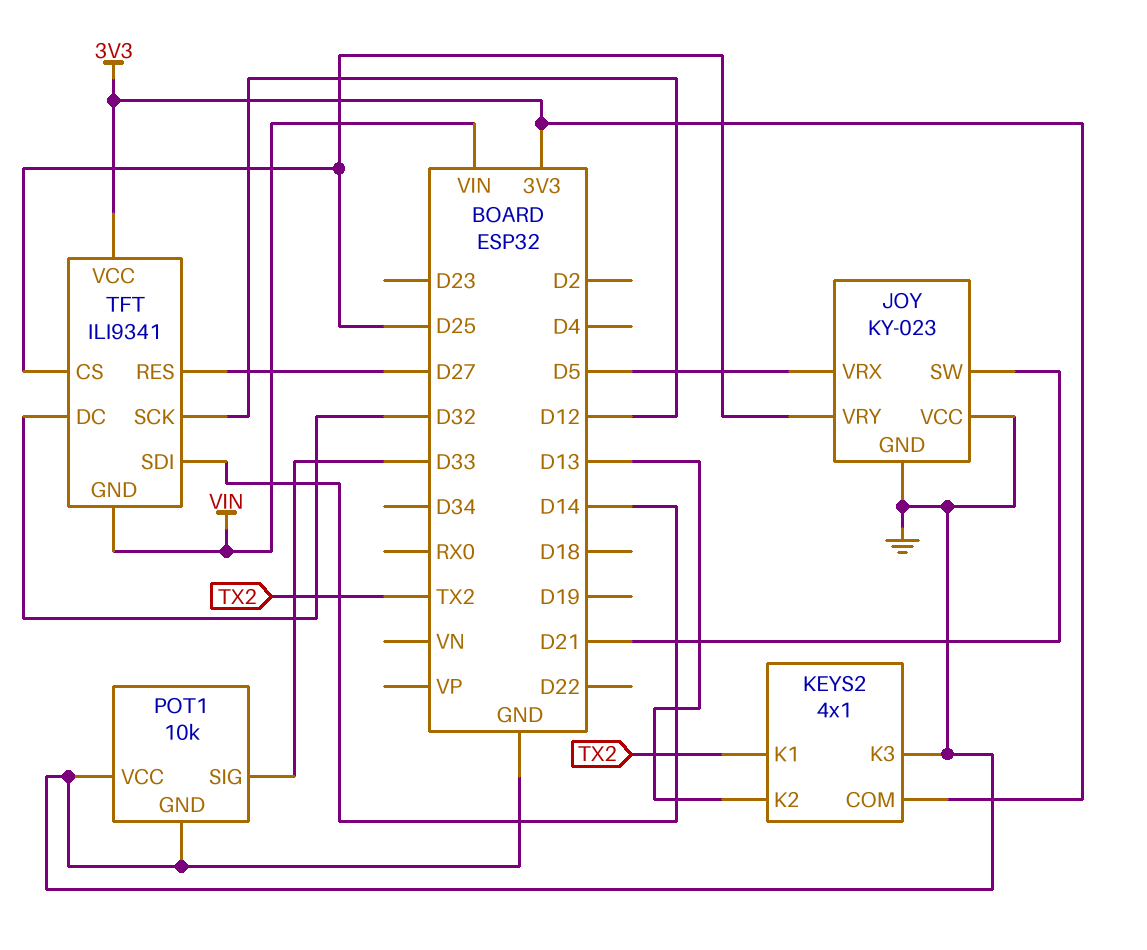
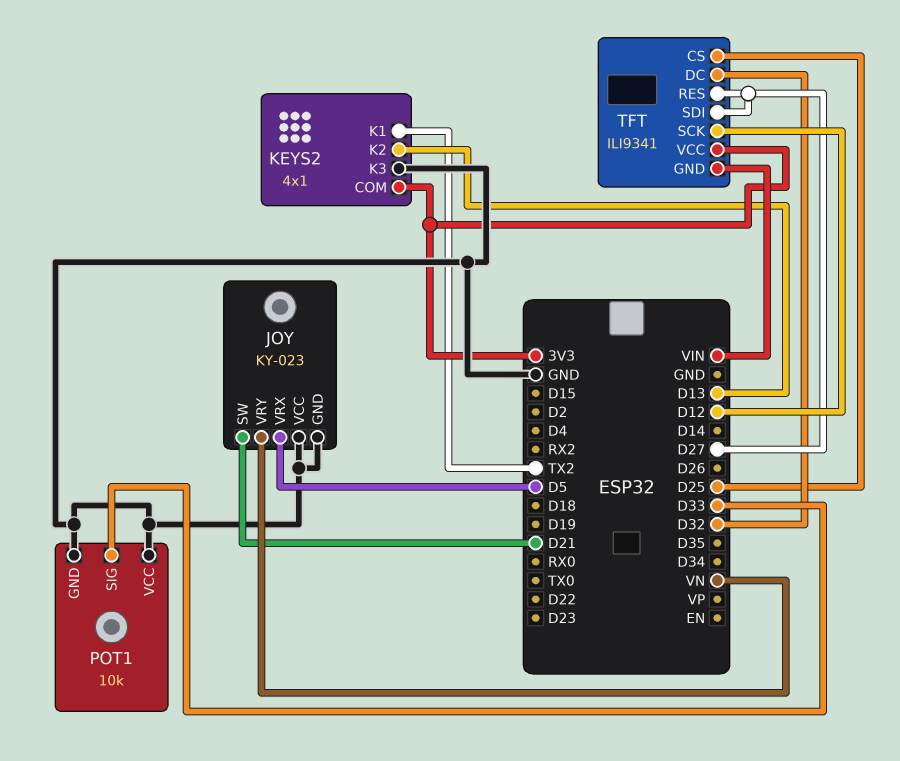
JOY pin VRY: D25 -> VN
TFT pin SDI: D14 -> D27

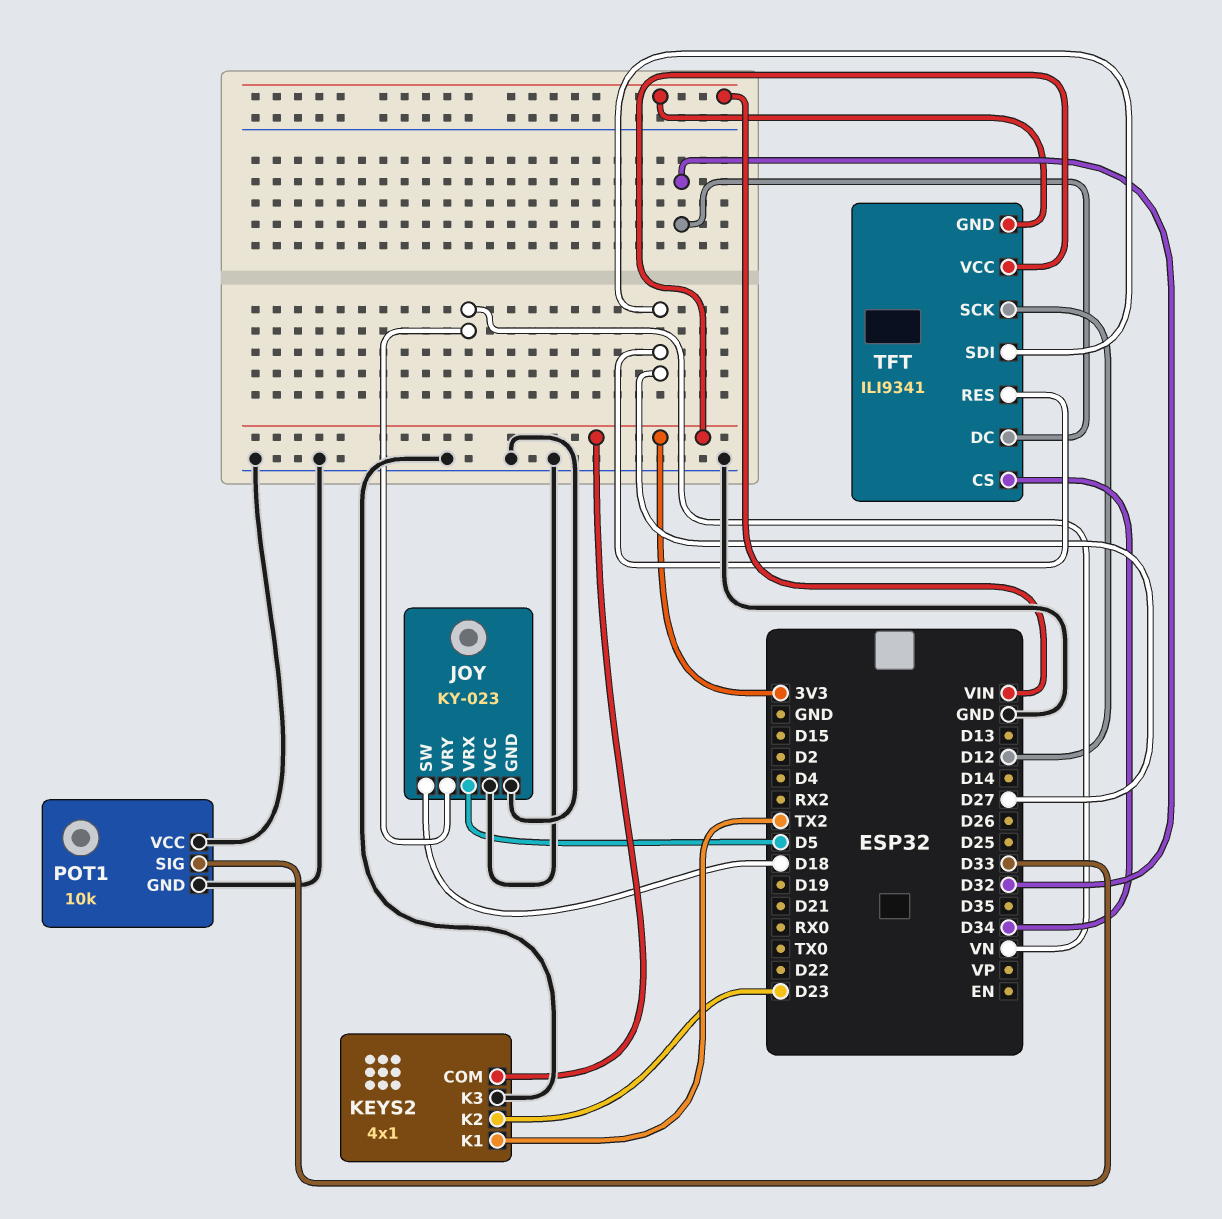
JOY pin SW: D21 -> D18
KEYS2 pin K2: D13 -> D23
TFT pin CS: D25 -> D34

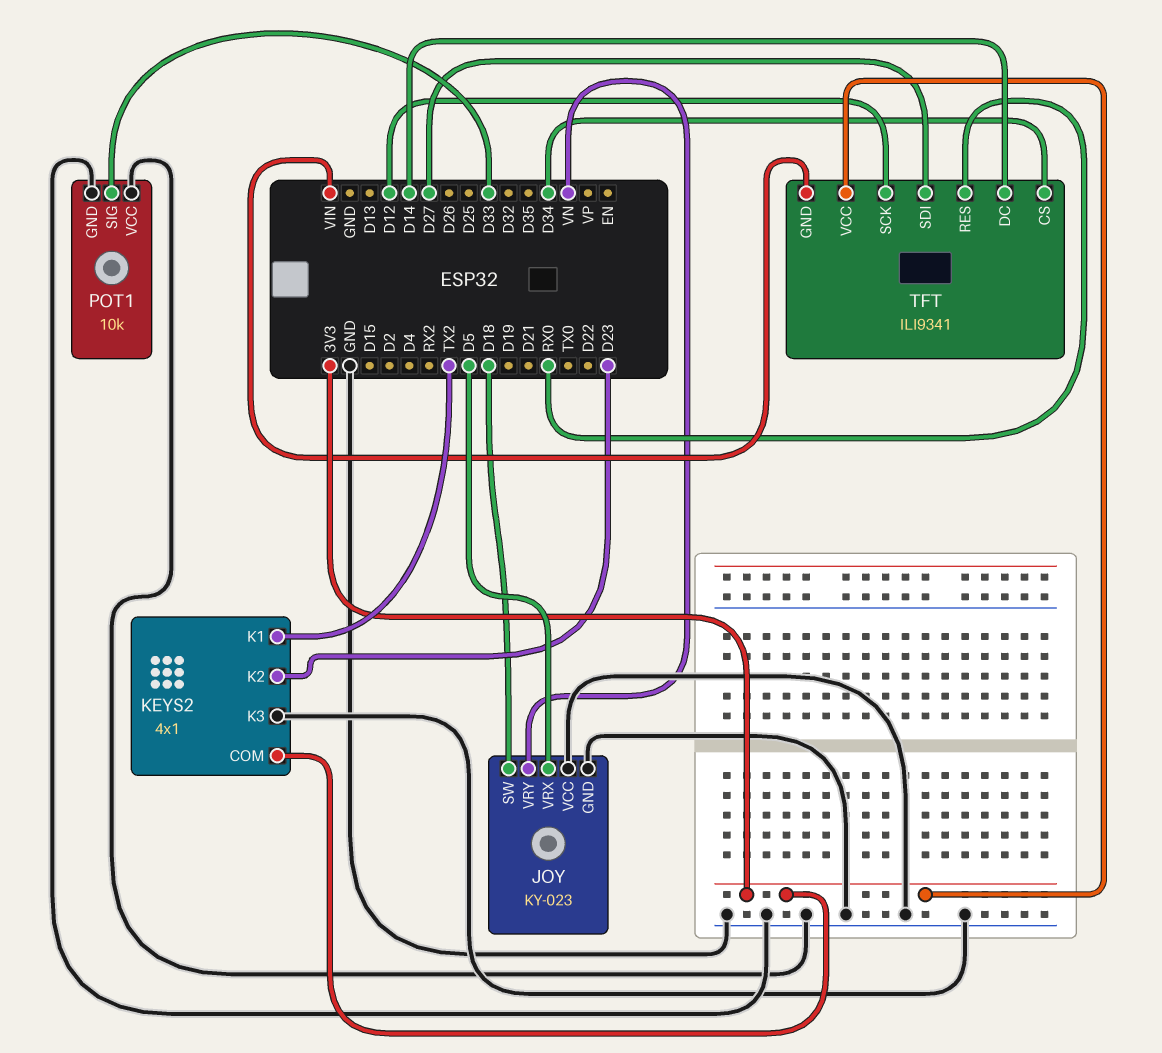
TFT pin DC: D32 -> D14
TFT pin RES: D27 -> RX0

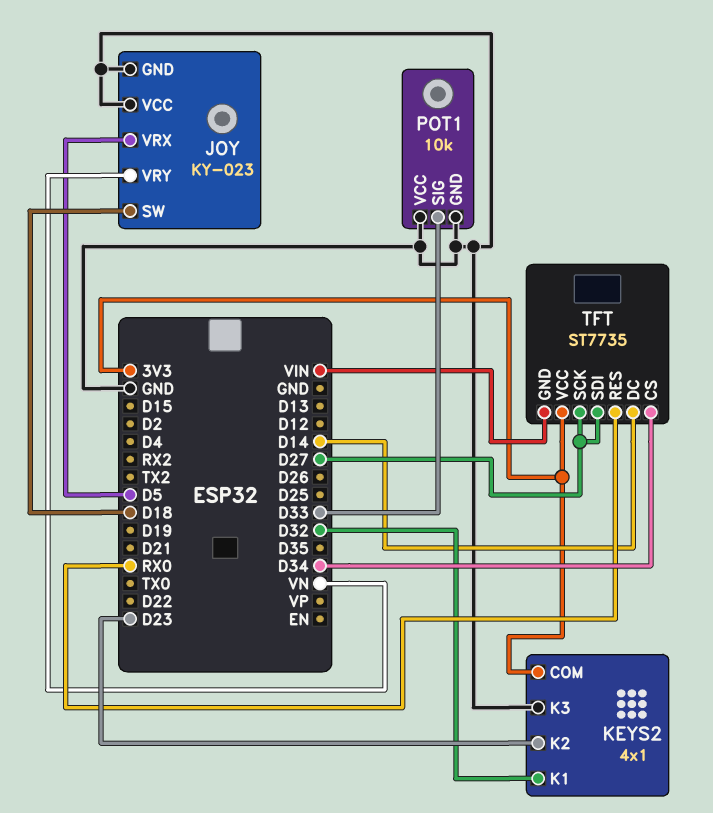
KEYS2 pin K1: TX2 -> D32
TFT: ILI9341 -> ST7735
TFT pin SCK: D12 -> D27

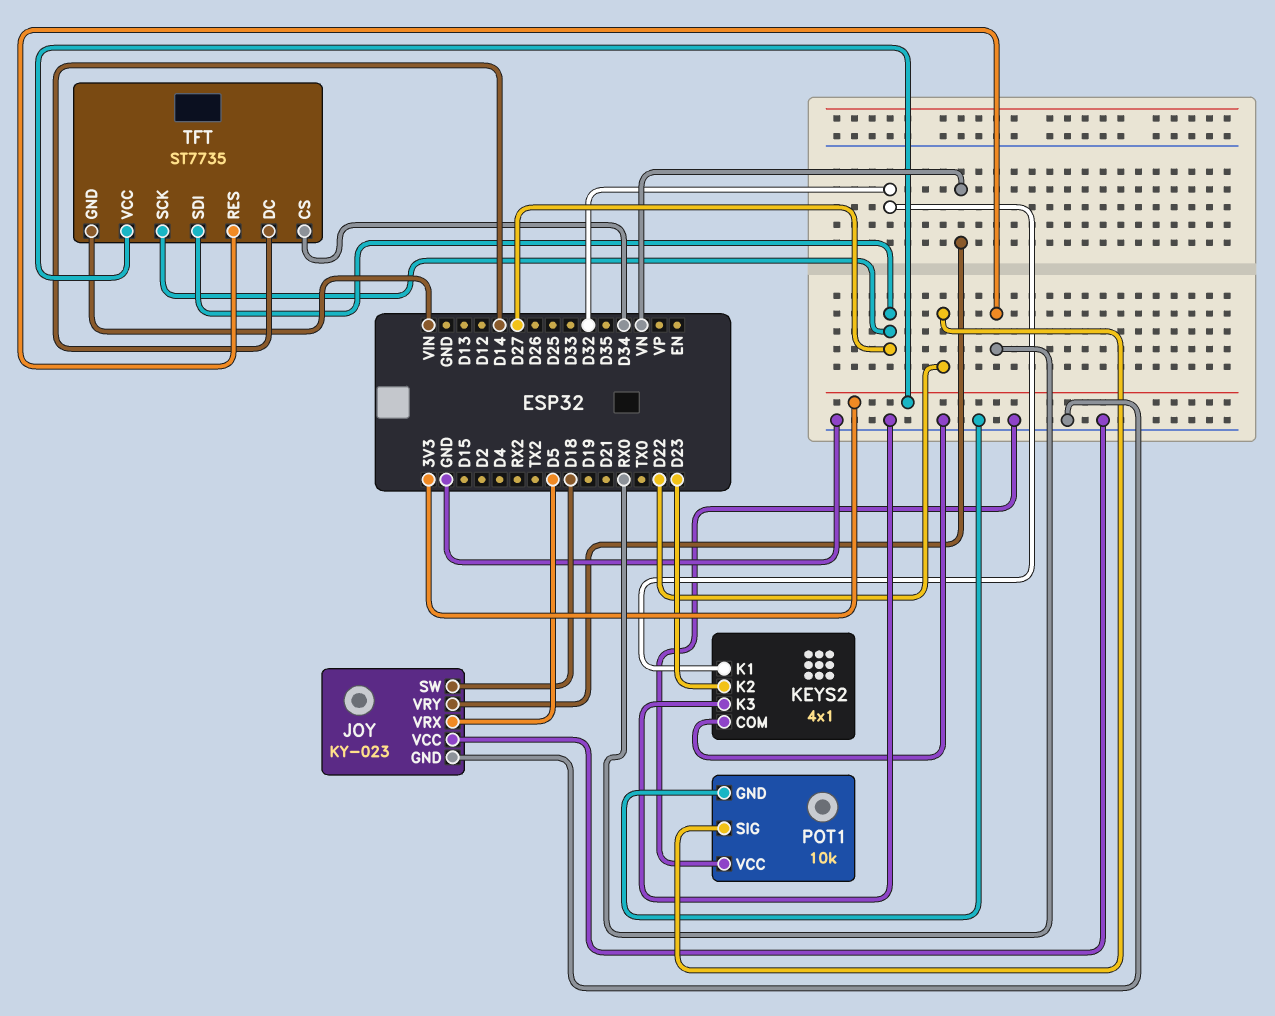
KEYS2 pin COM: 3V3 -> GND
POT1 pin SIG: D33 -> D22

